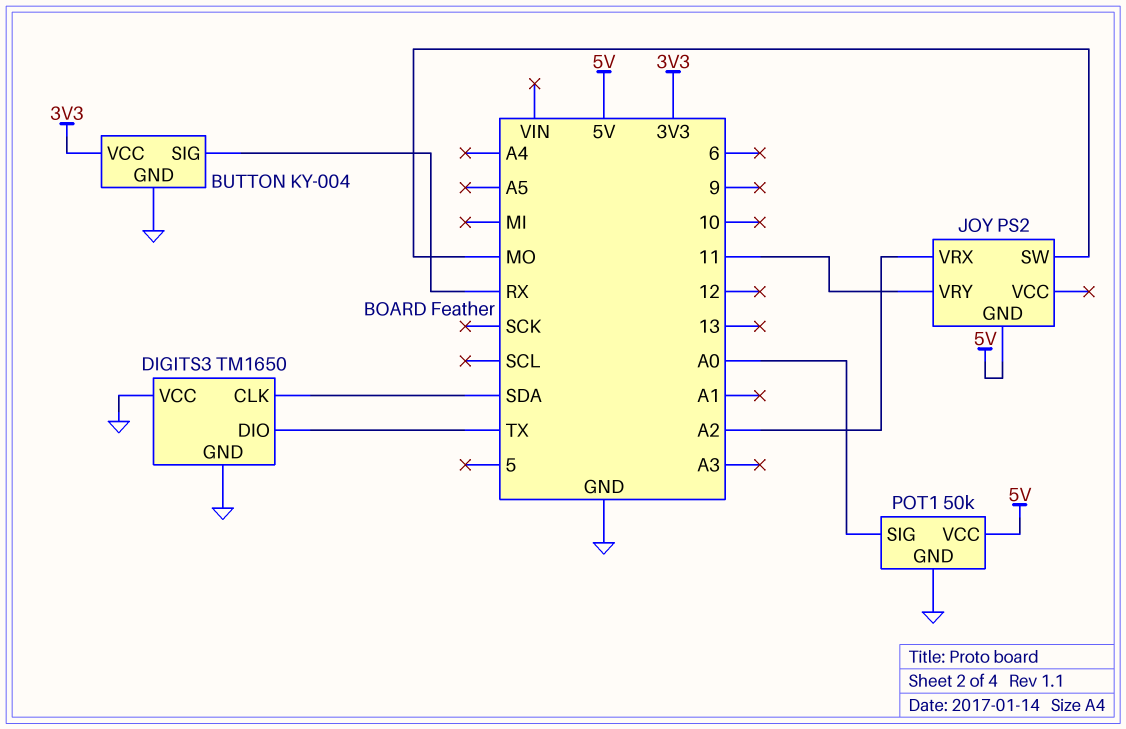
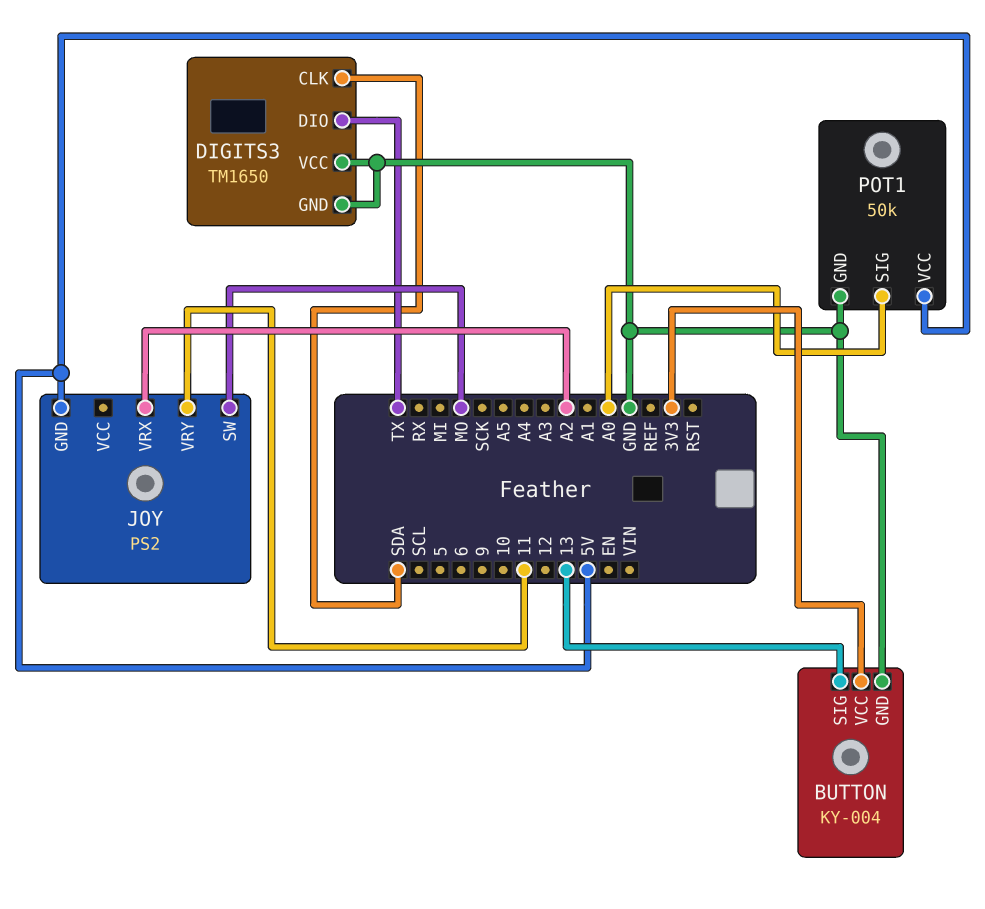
BUTTON pin SIG: RX -> 13

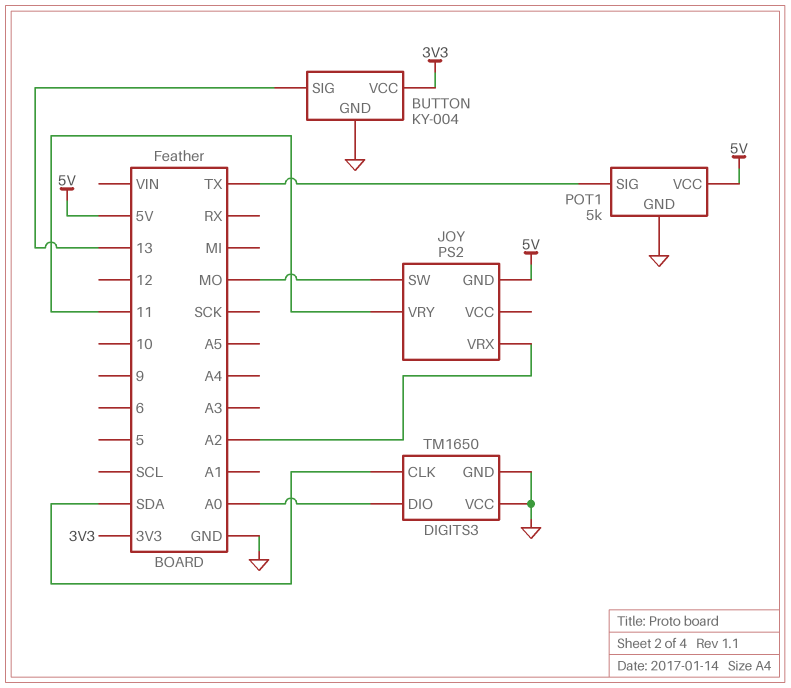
DIGITS3 pin DIO: TX -> A0
POT1: 50k -> 5k
POT1 pin SIG: A0 -> TX

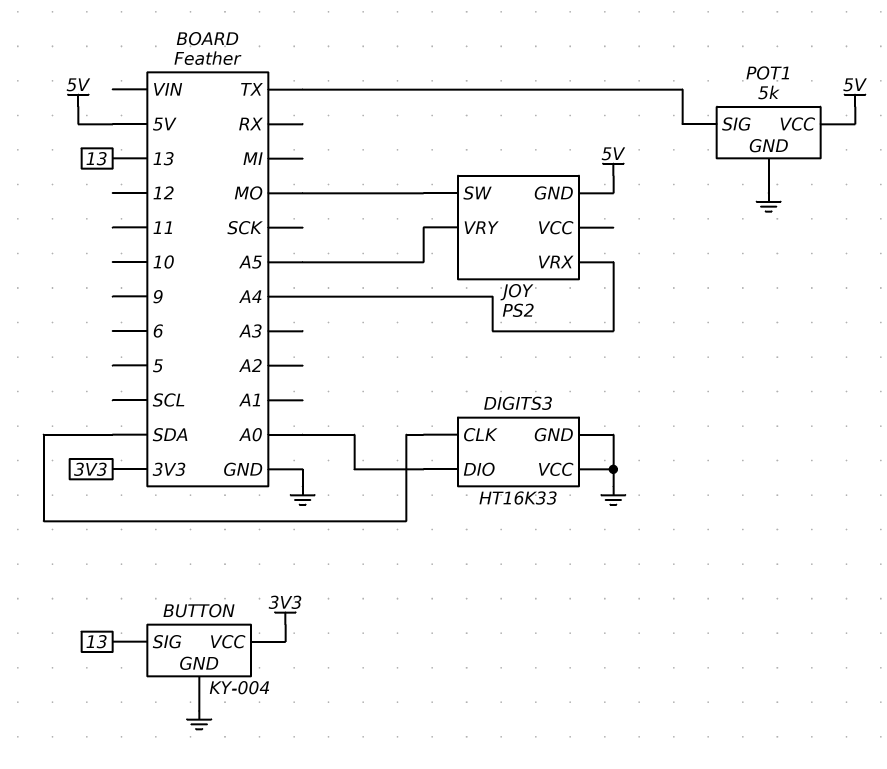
DIGITS3: TM1650 -> HT16K33
JOY pin VRX: A2 -> A4
JOY pin VRY: 11 -> A5

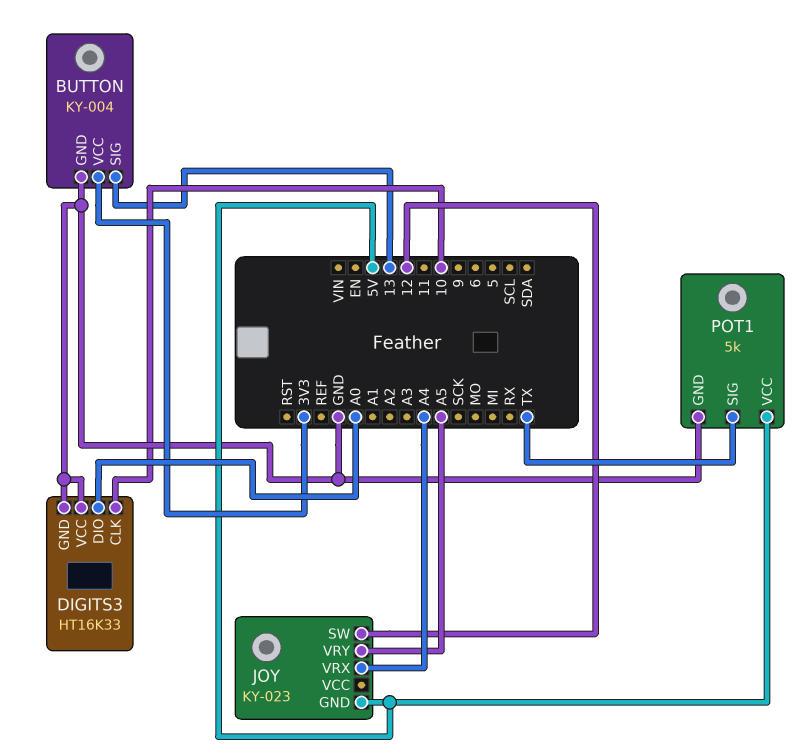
DIGITS3 pin CLK: SDA -> 10
JOY: PS2 -> KY-023
JOY pin SW: MO -> 12

